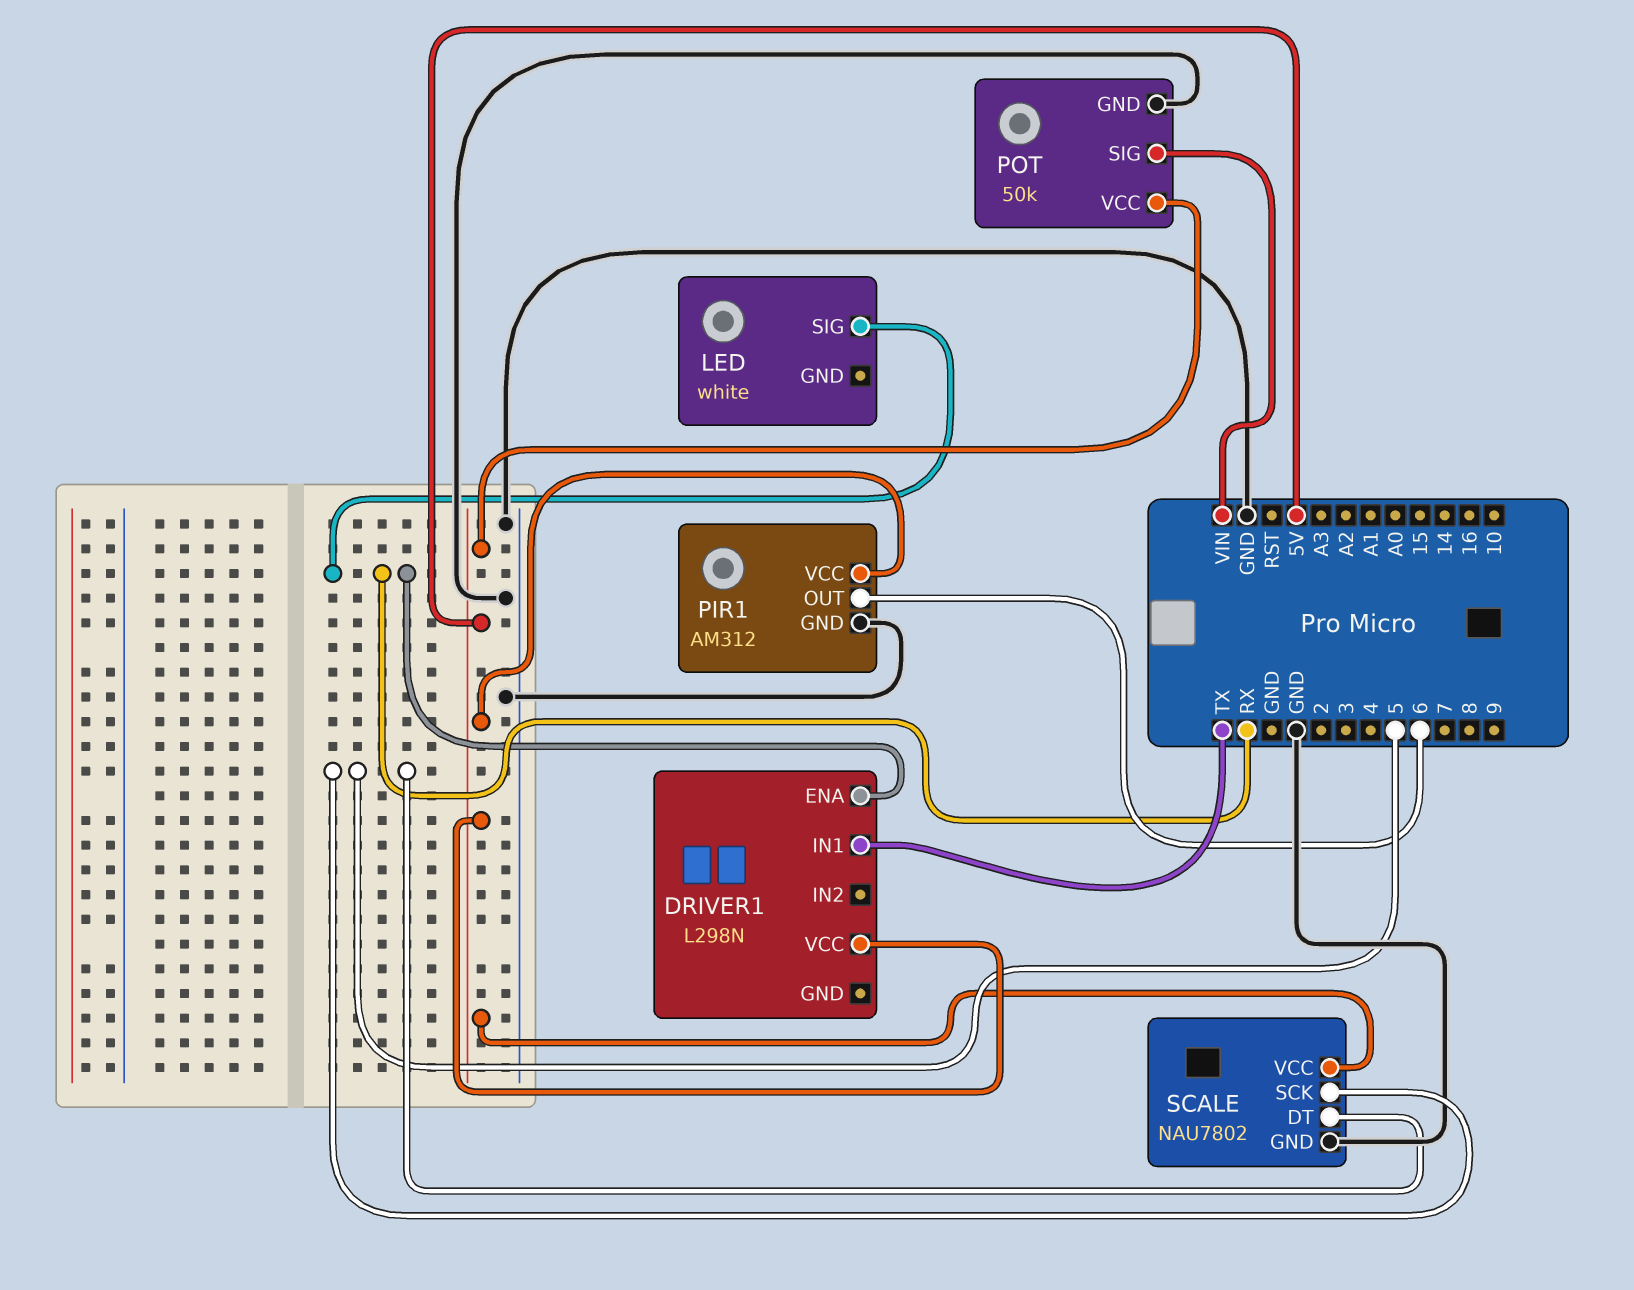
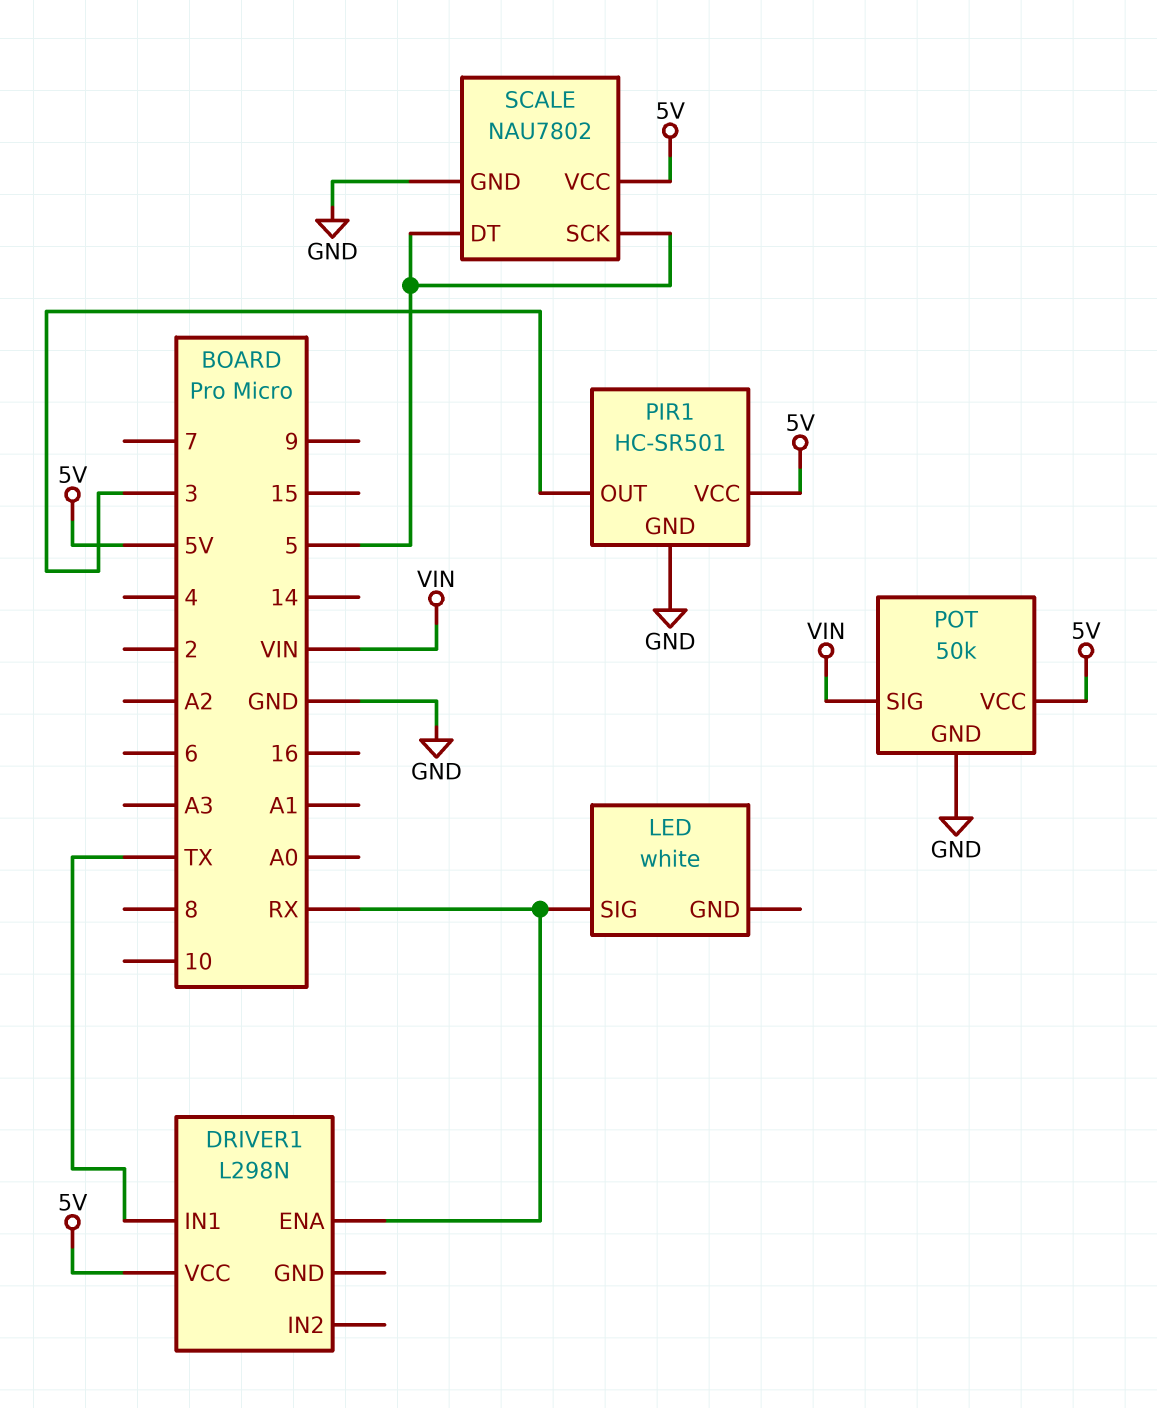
PIR1: AM312 -> HC-SR501
PIR1 pin OUT: 6 -> 3

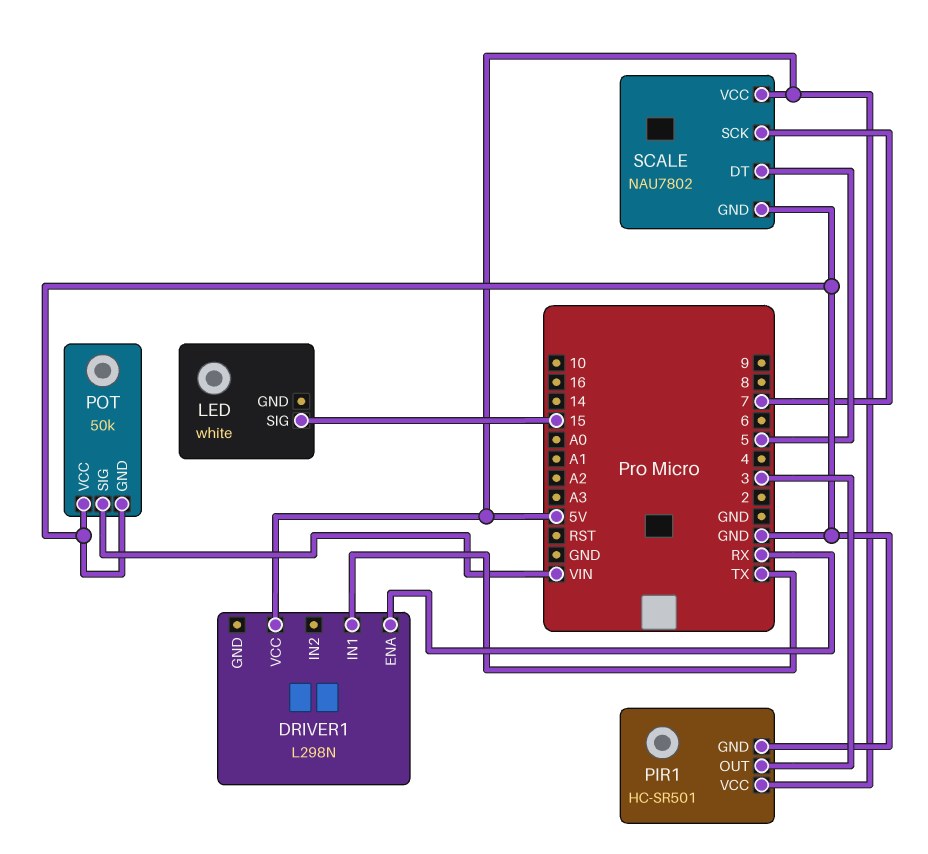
LED pin SIG: RX -> 15
POT pin VCC: 5V -> GND
SCALE pin SCK: 5 -> 7

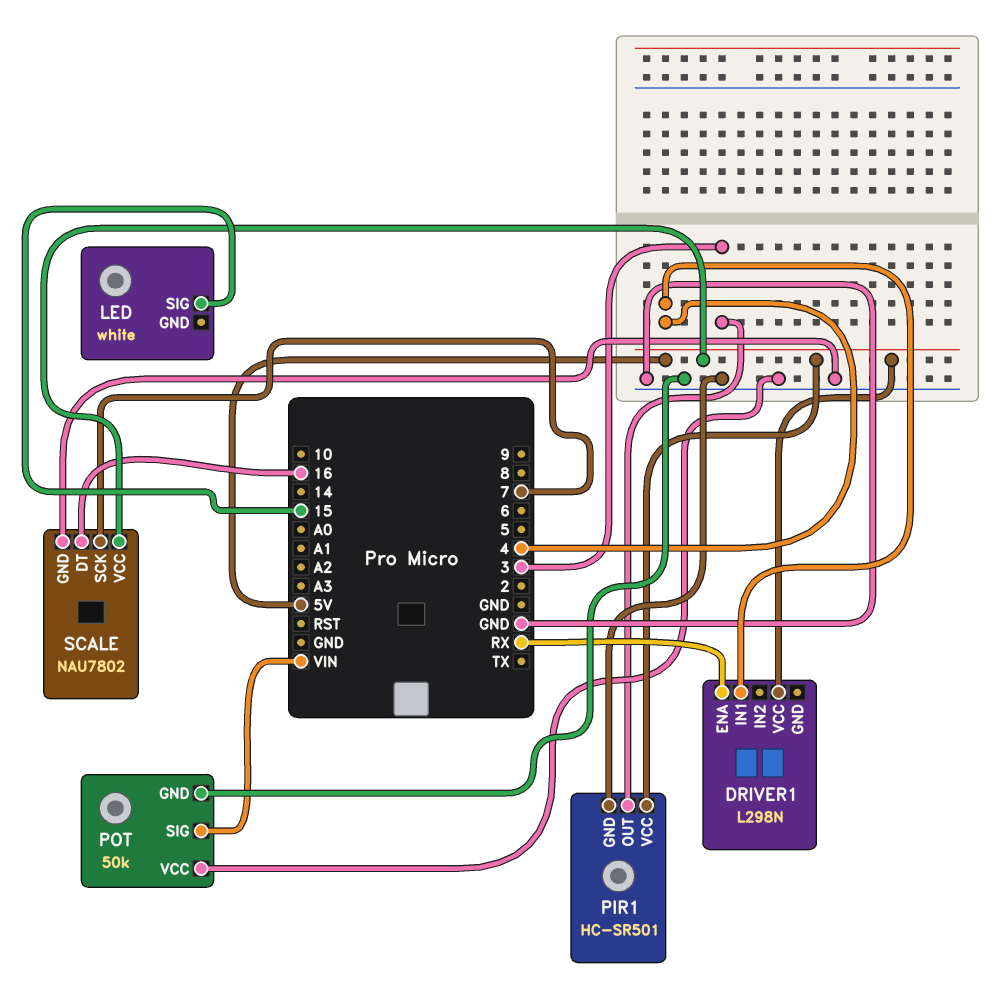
DRIVER1 pin IN1: TX -> 4
SCALE pin DT: 5 -> 16

